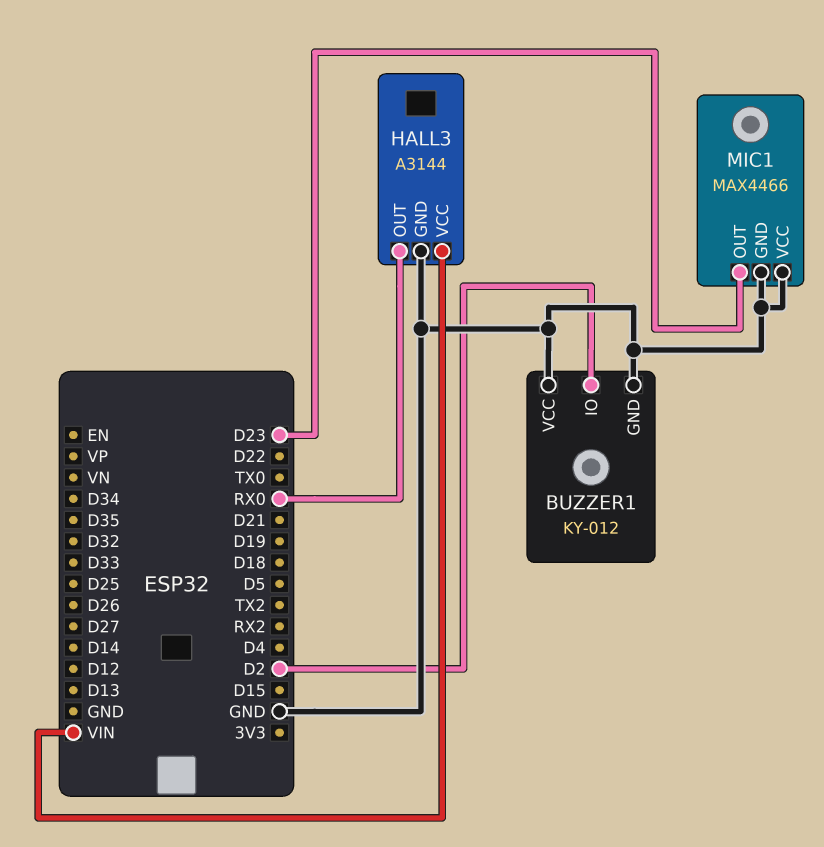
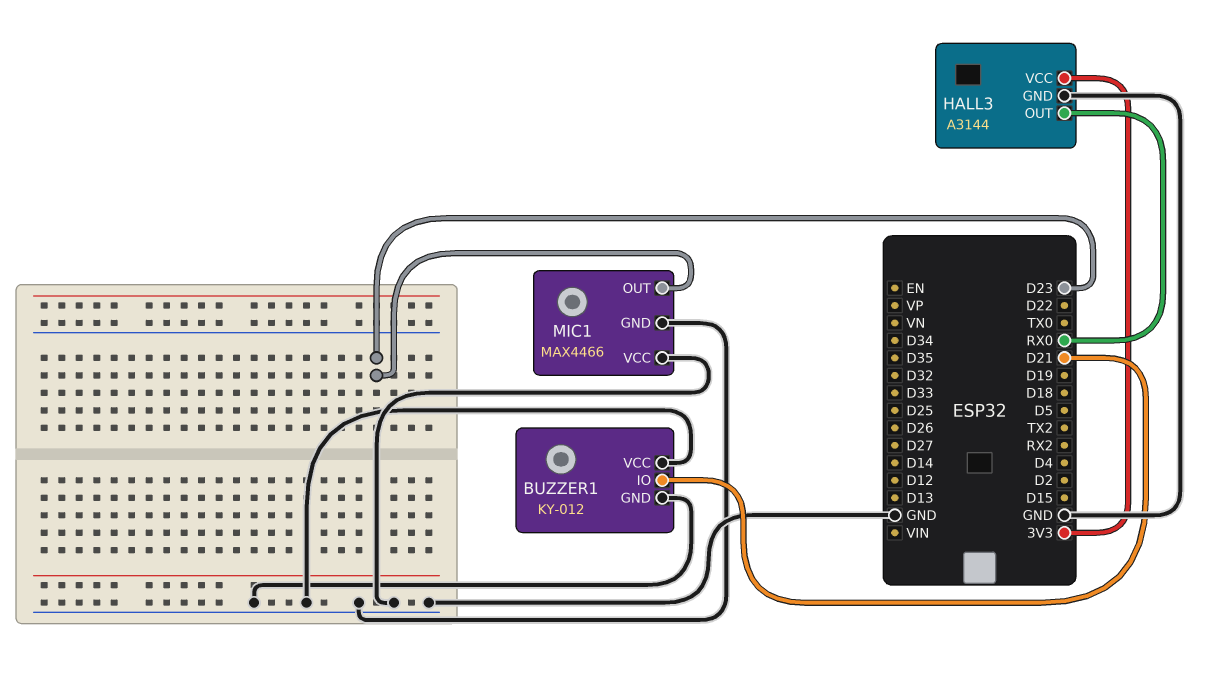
BUZZER1 pin IO: D2 -> D21
HALL3 pin VCC: VIN -> 3V3

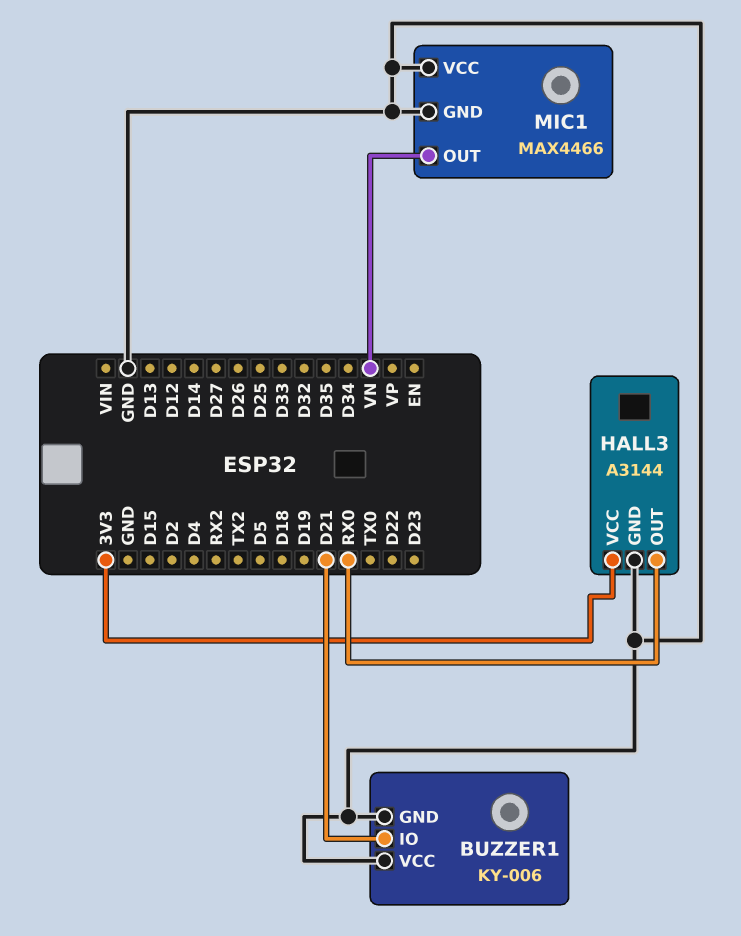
BUZZER1: KY-012 -> KY-006
MIC1 pin OUT: D23 -> VN

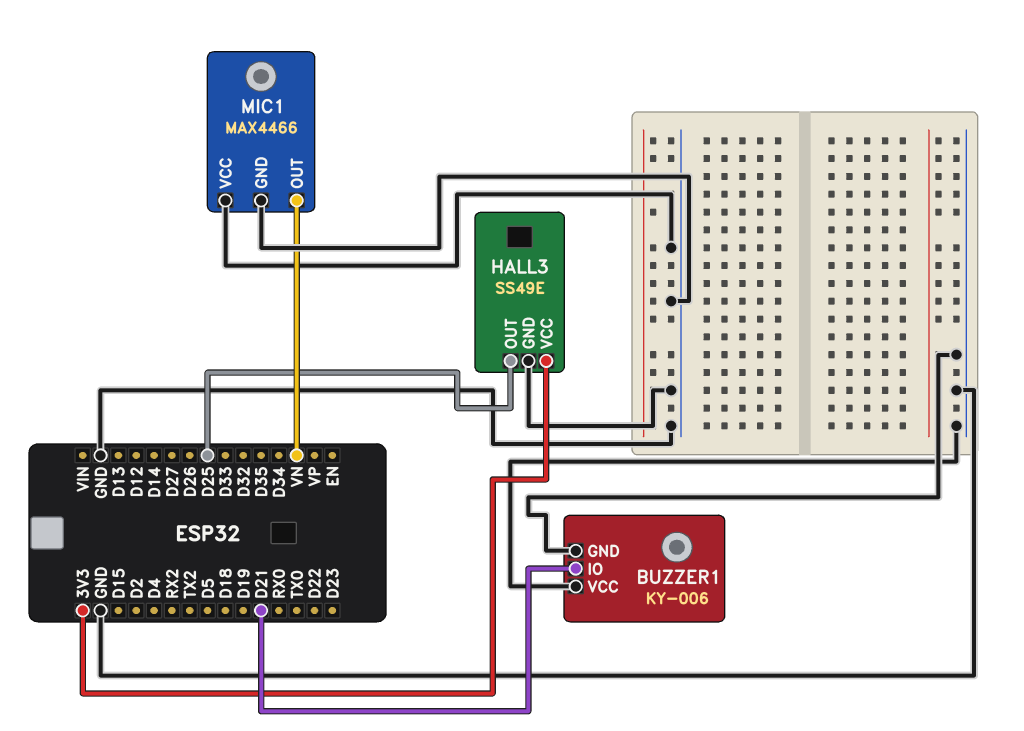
HALL3: A3144 -> SS49E
HALL3 pin OUT: RX0 -> D25

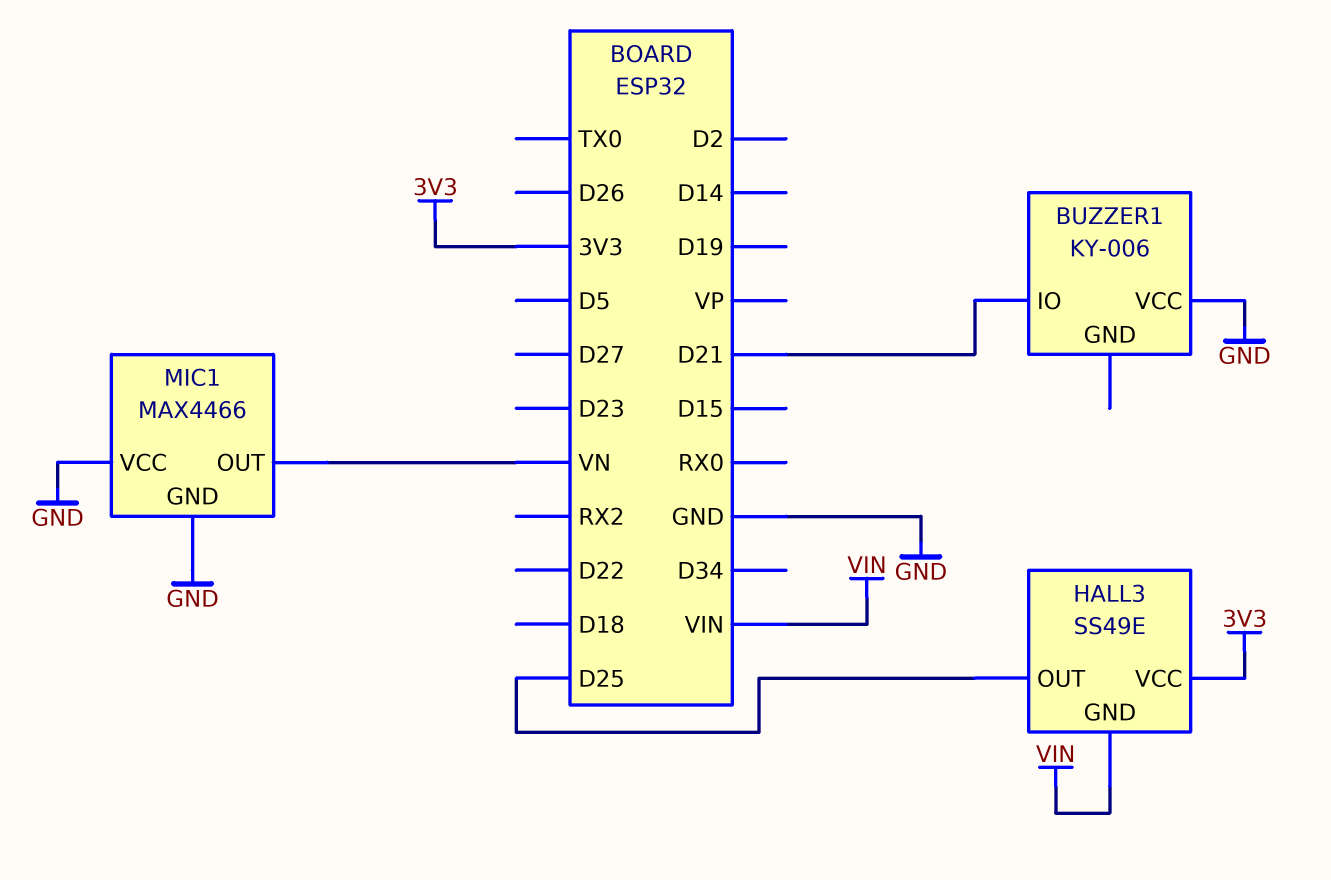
BUZZER1 pin GND: GND -> none
HALL3 pin GND: GND -> VIN

